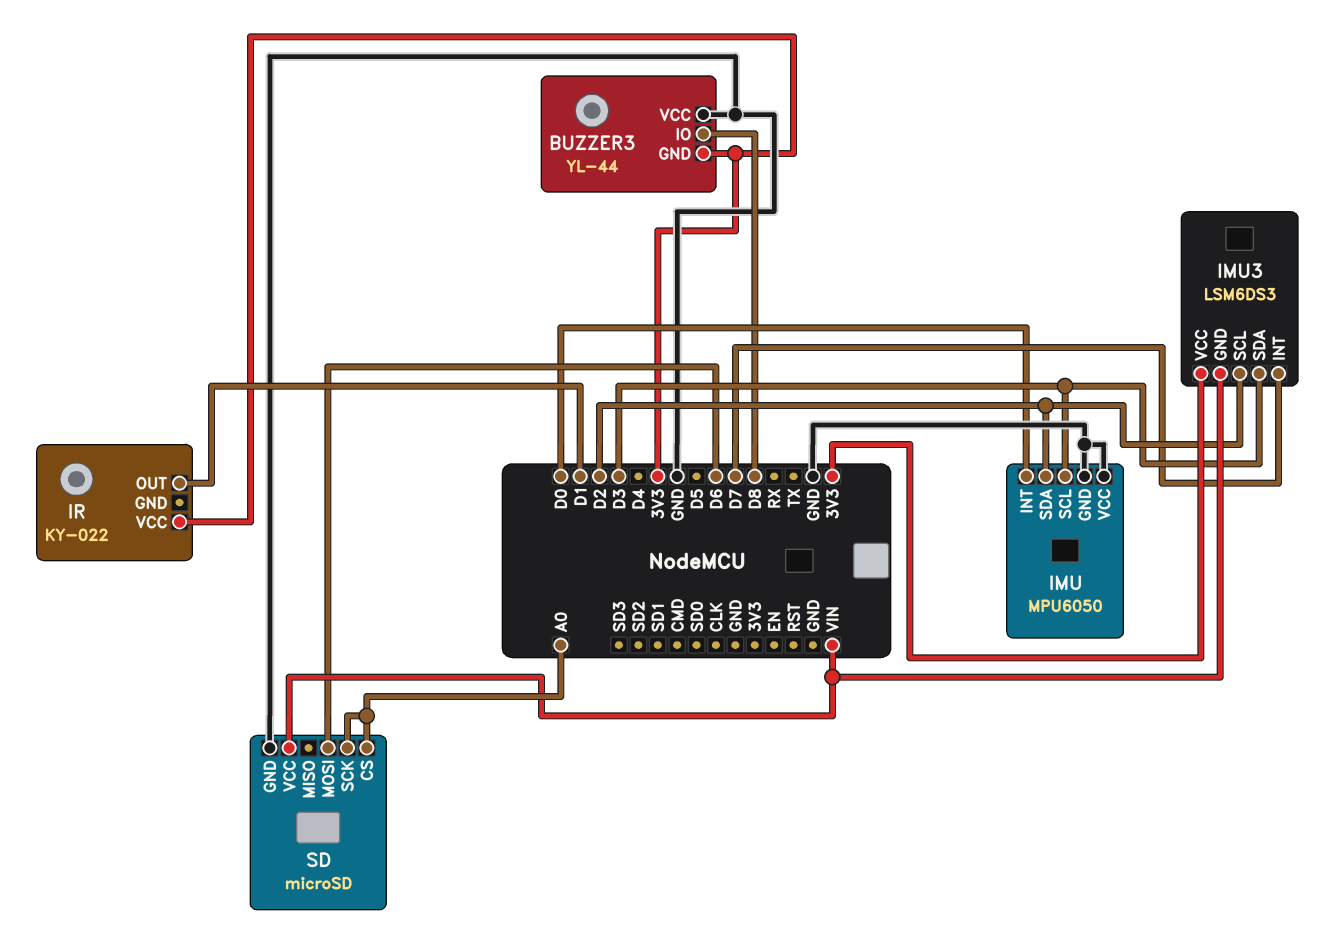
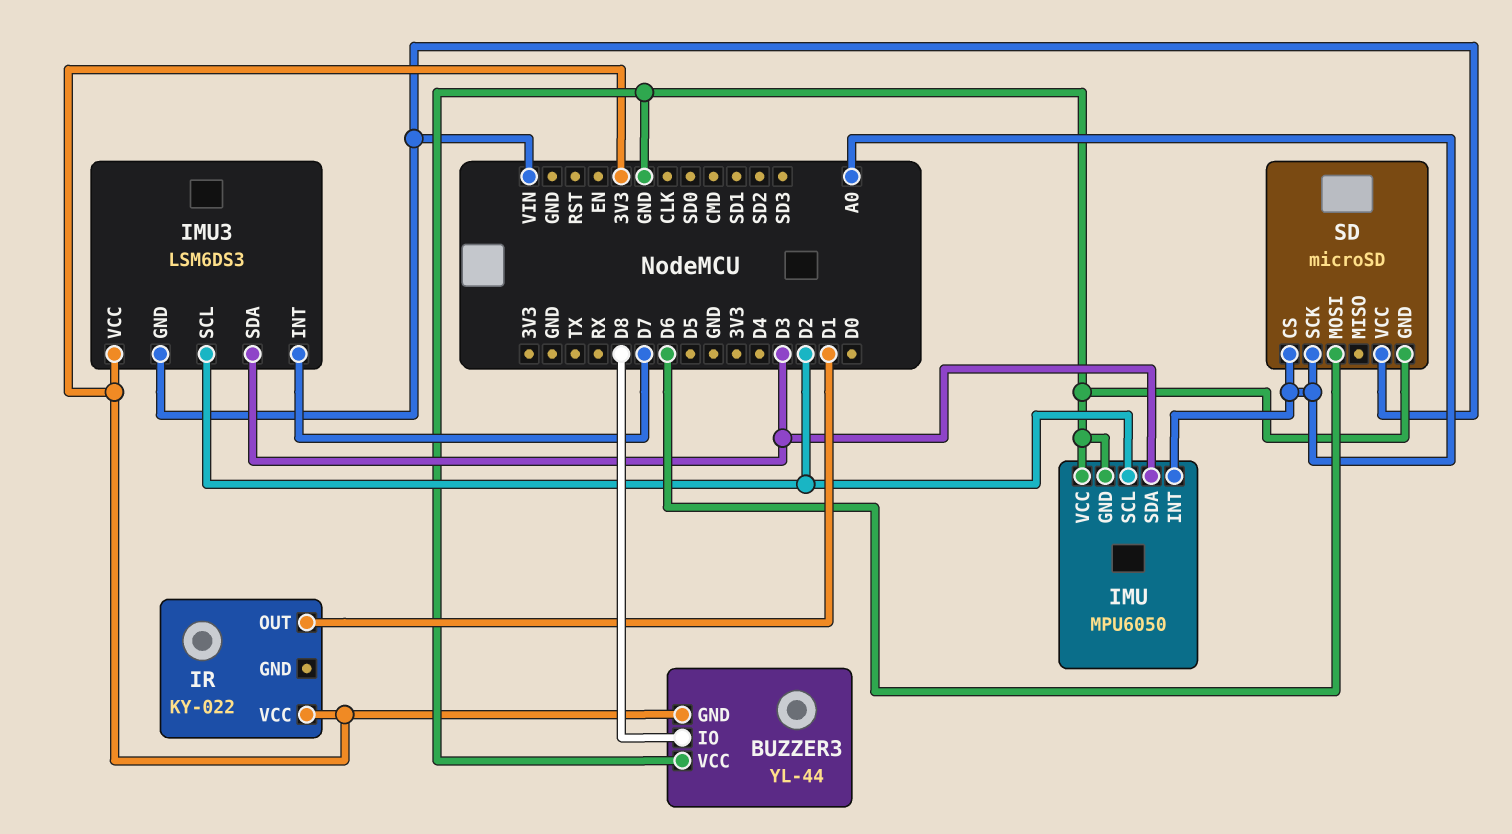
IMU pin INT: D0 -> A0
IMU pin SCL: D3 -> D2
IMU pin SDA: D2 -> D3

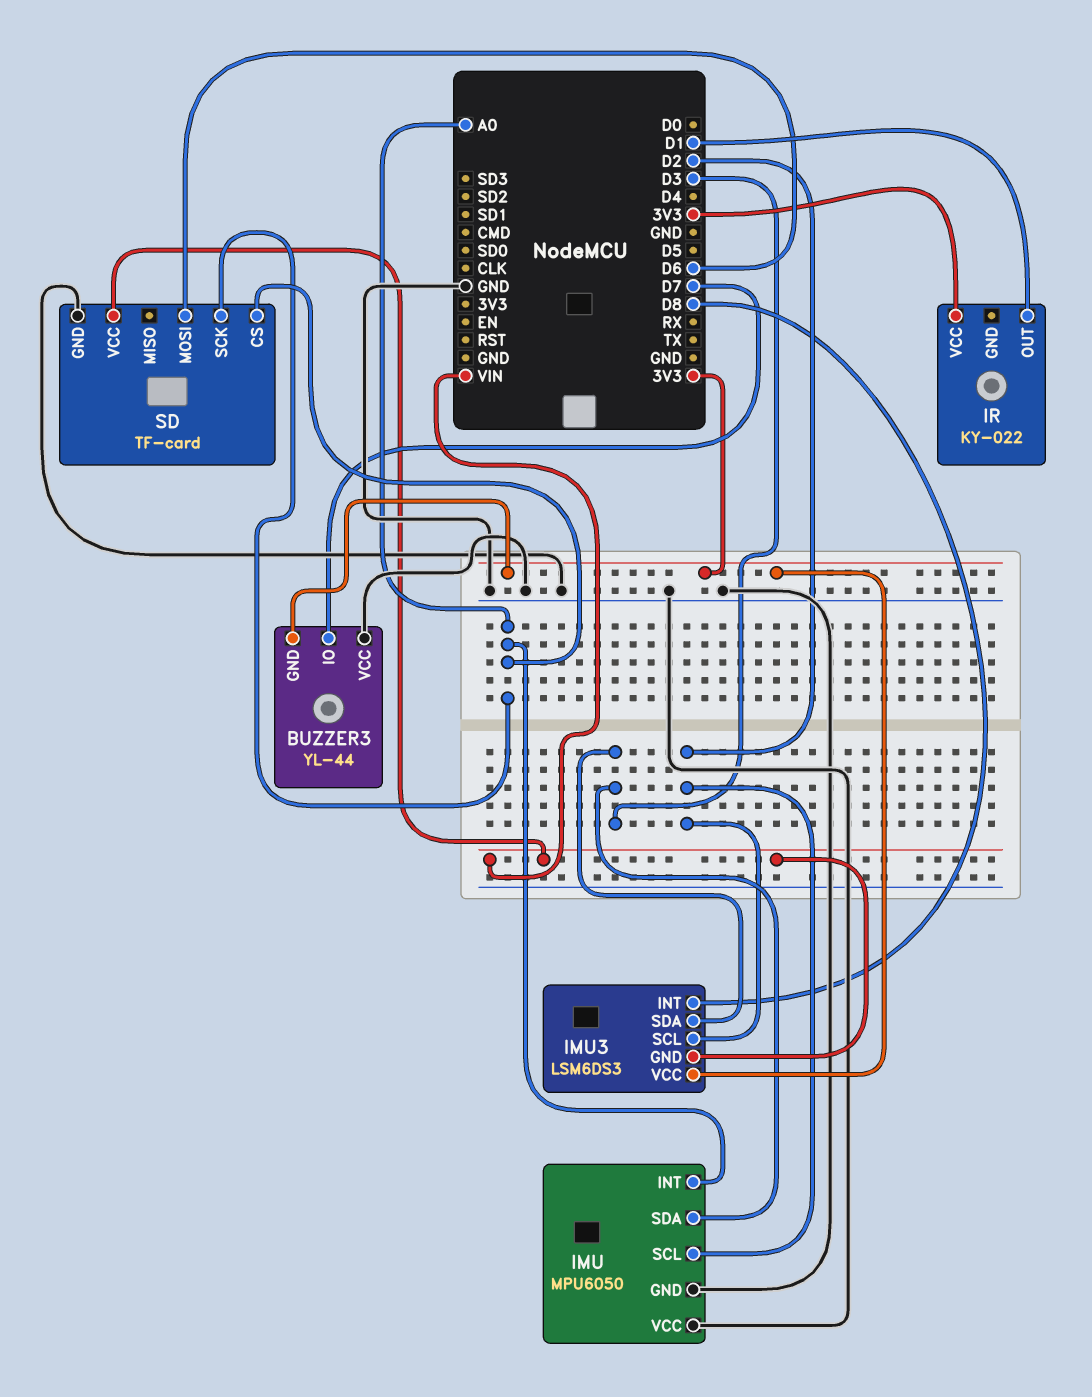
BUZZER3 pin IO: D8 -> D7
IMU3 pin INT: D7 -> D8
SD: microSD -> TF-card

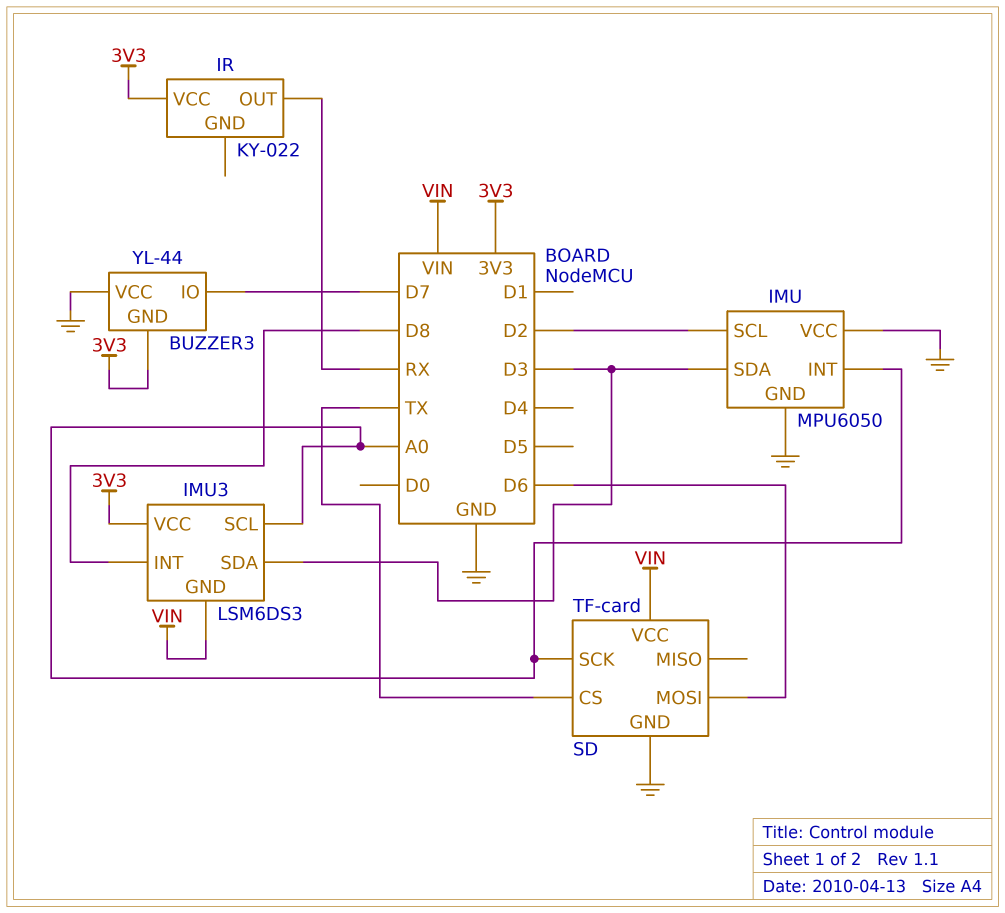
IMU3 pin SCL: D2 -> A0
IR pin OUT: D1 -> RX
SD pin CS: A0 -> TX

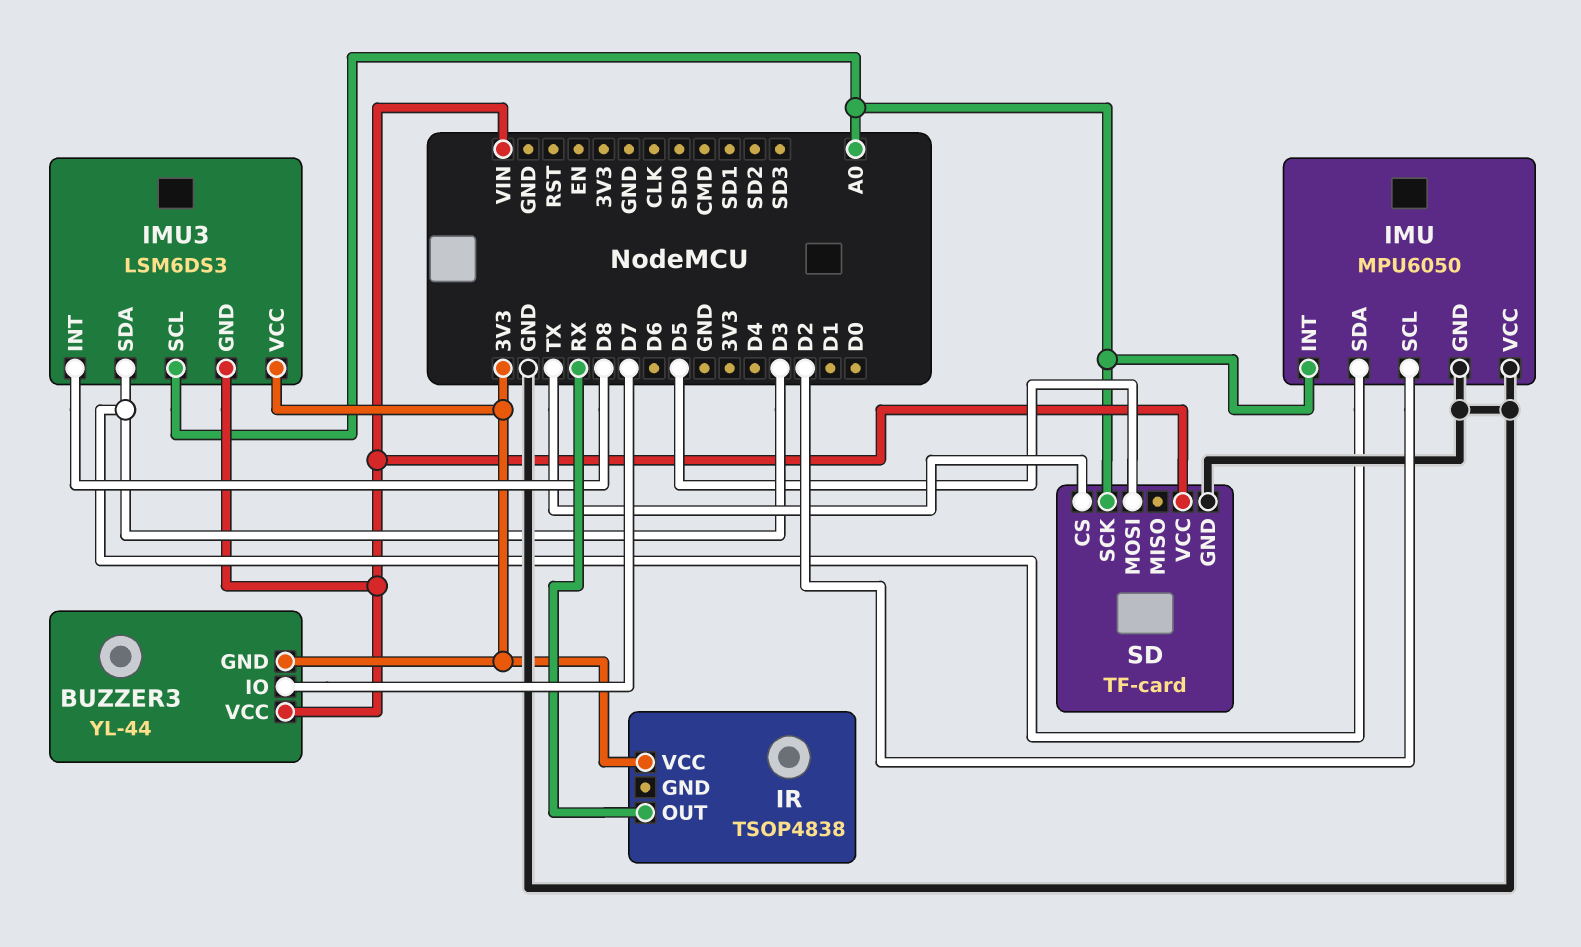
BUZZER3 pin VCC: GND -> VIN
IR: KY-022 -> TSOP4838
SD pin MOSI: D6 -> D5

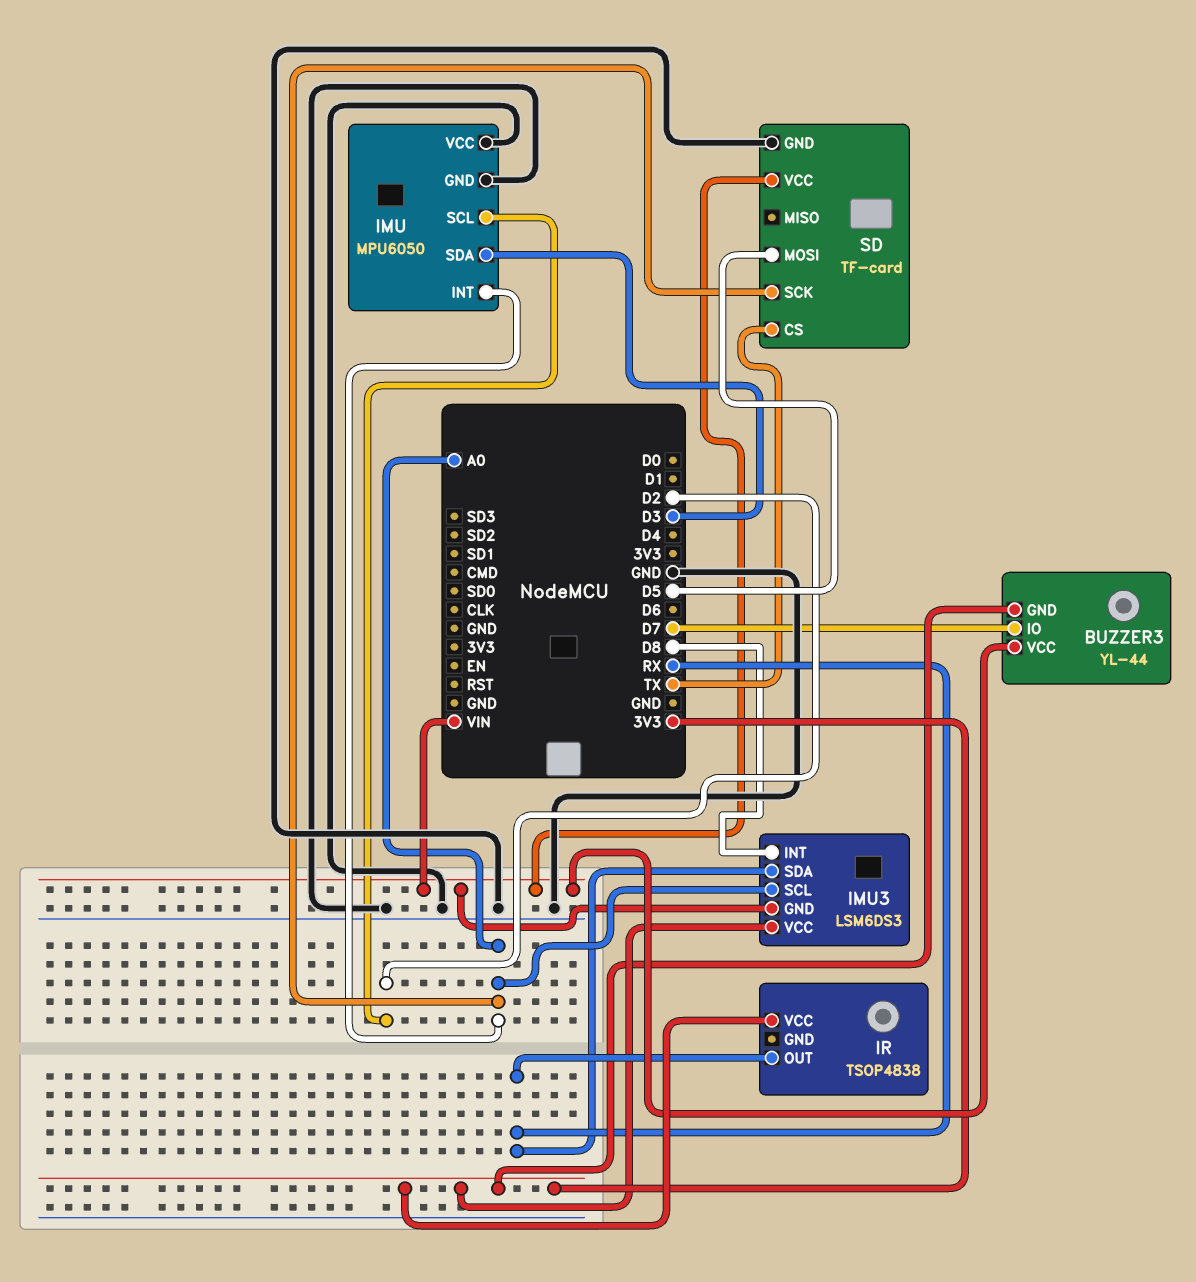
IMU3 pin SDA: D3 -> RX

